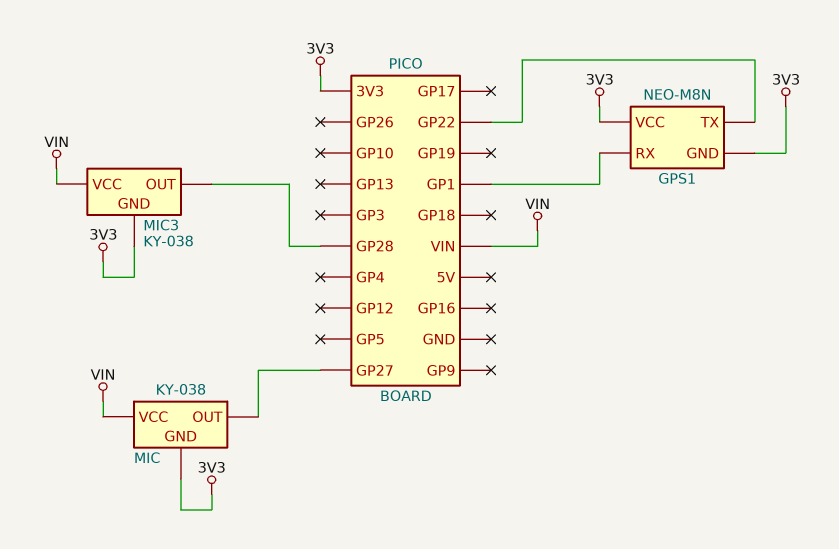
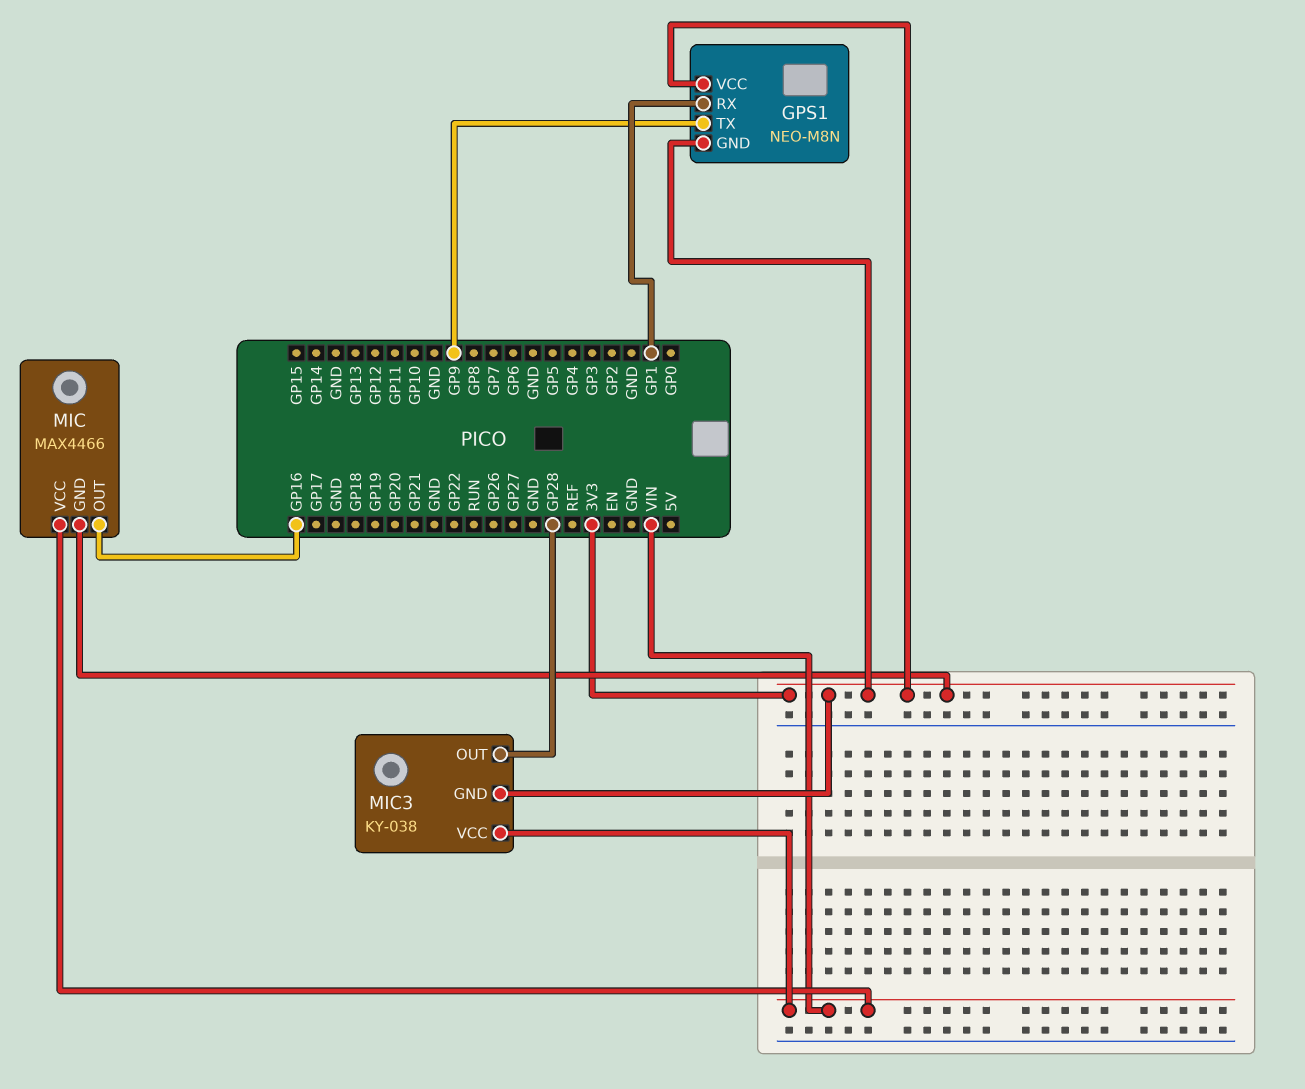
GPS1 pin TX: GP22 -> GP9
MIC: KY-038 -> MAX4466
MIC pin OUT: GP27 -> GP16

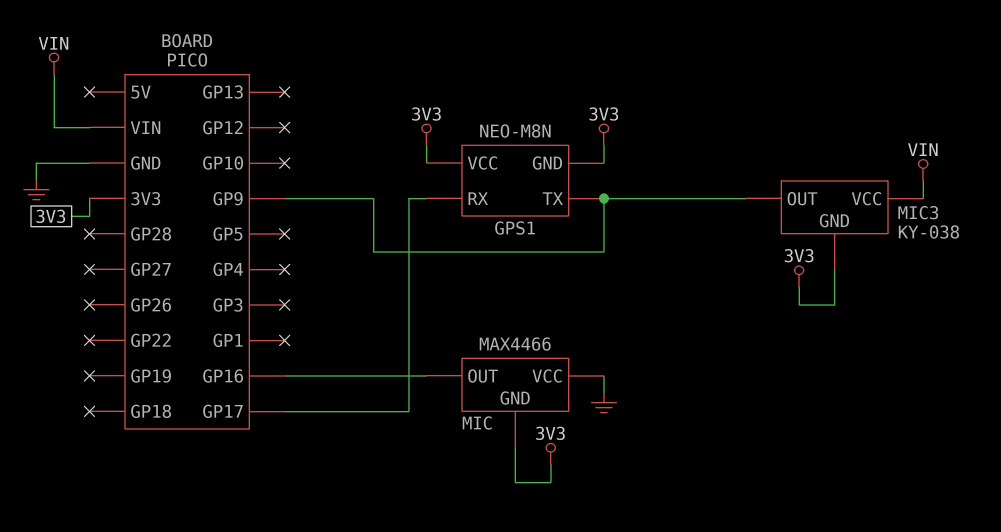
GPS1 pin RX: GP1 -> GP17
MIC pin VCC: VIN -> GND
MIC3 pin OUT: GP28 -> GP9

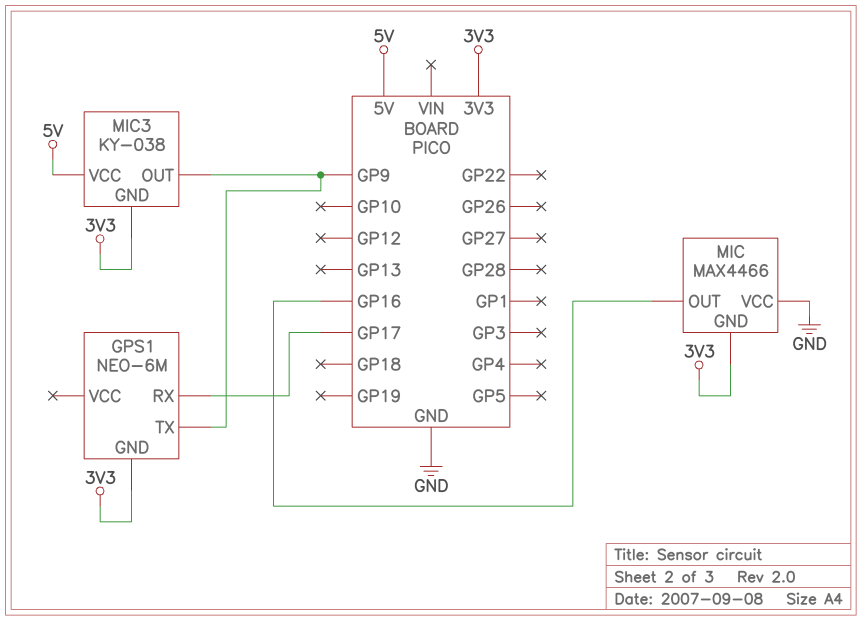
GPS1: NEO-M8N -> NEO-6M
GPS1 pin VCC: 3V3 -> none
MIC3 pin VCC: VIN -> 5V

